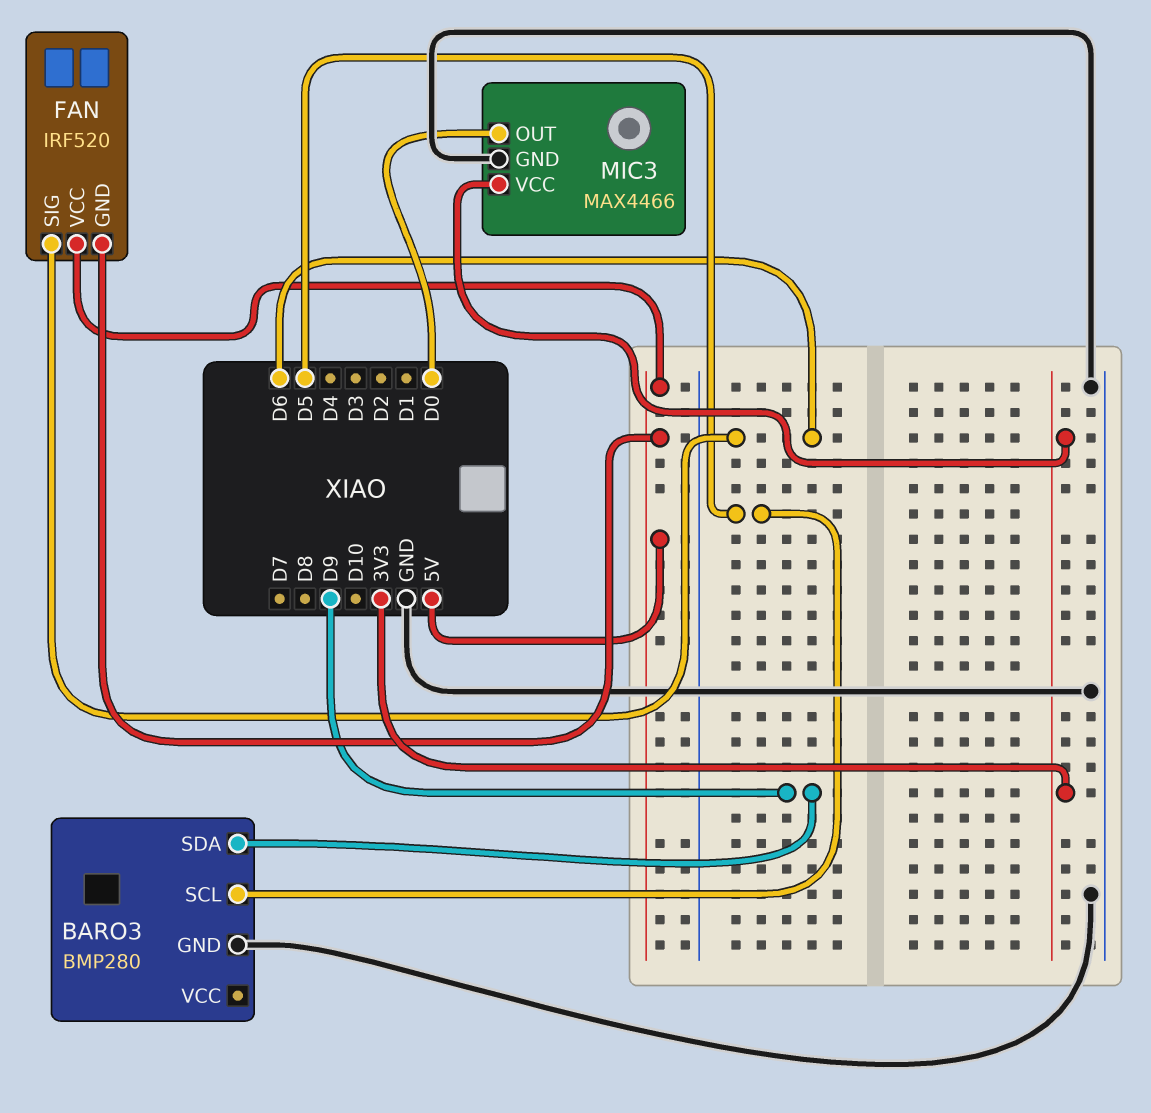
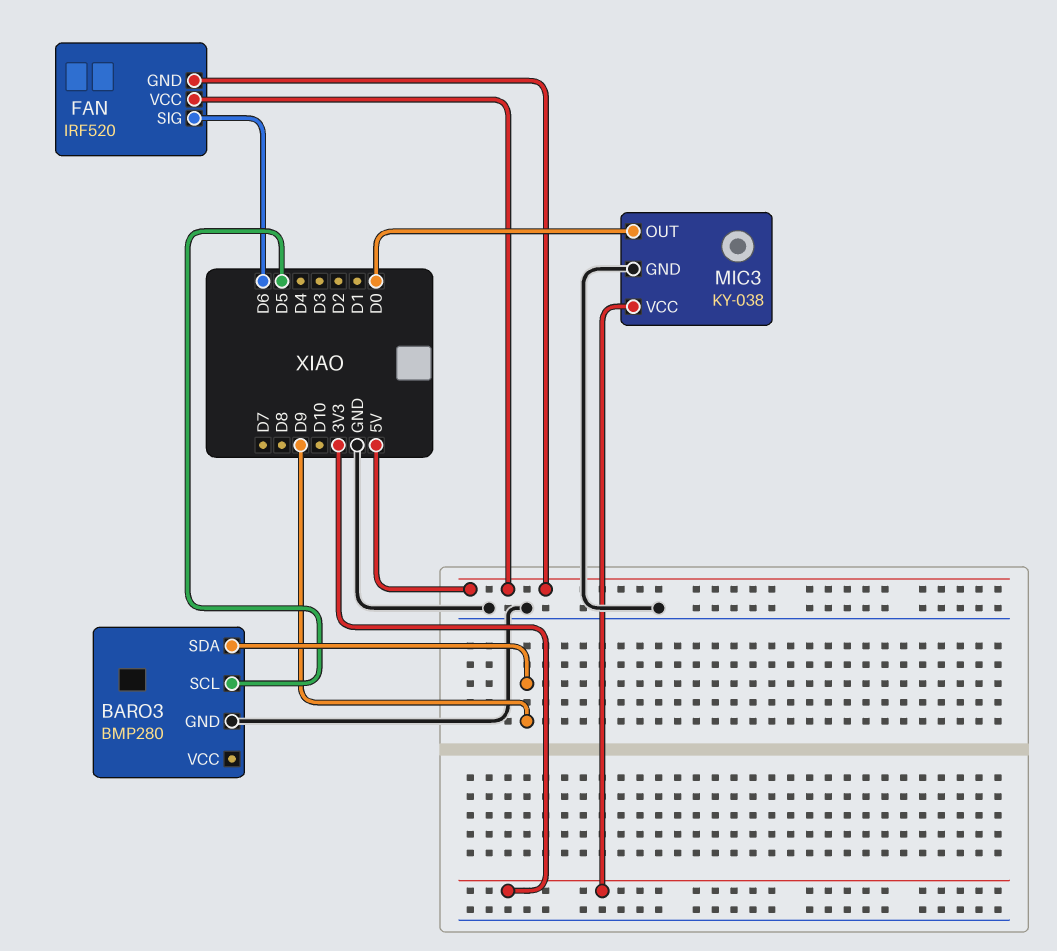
MIC3: MAX4466 -> KY-038

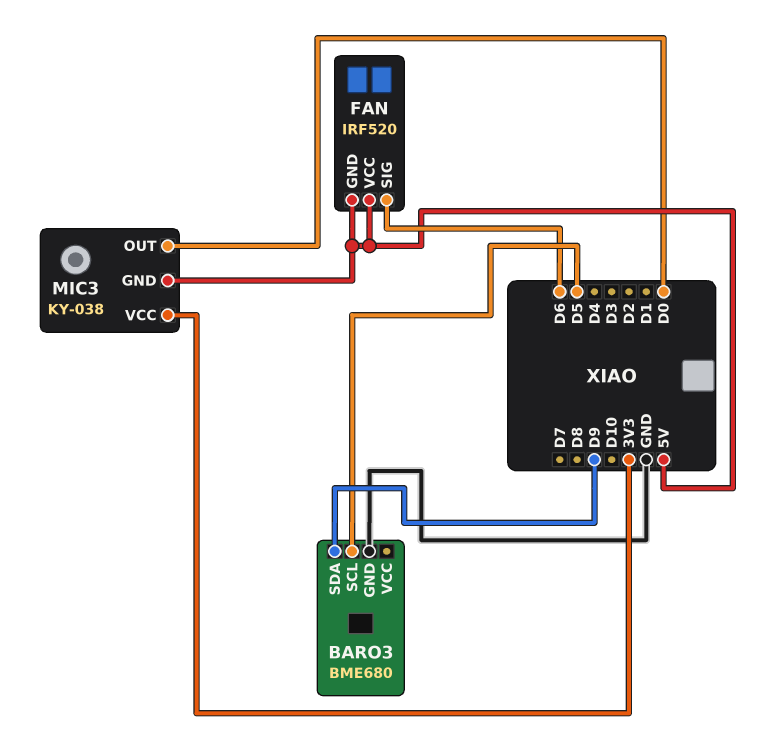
BARO3: BMP280 -> BME680
MIC3 pin GND: GND -> 5V

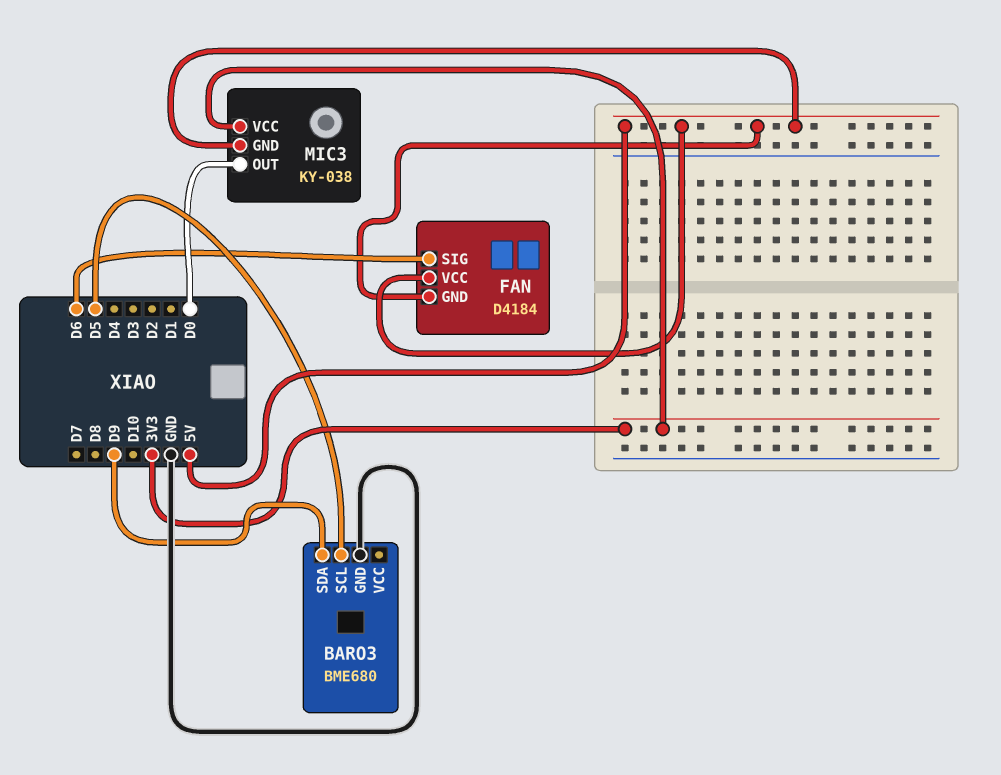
FAN: IRF520 -> D4184

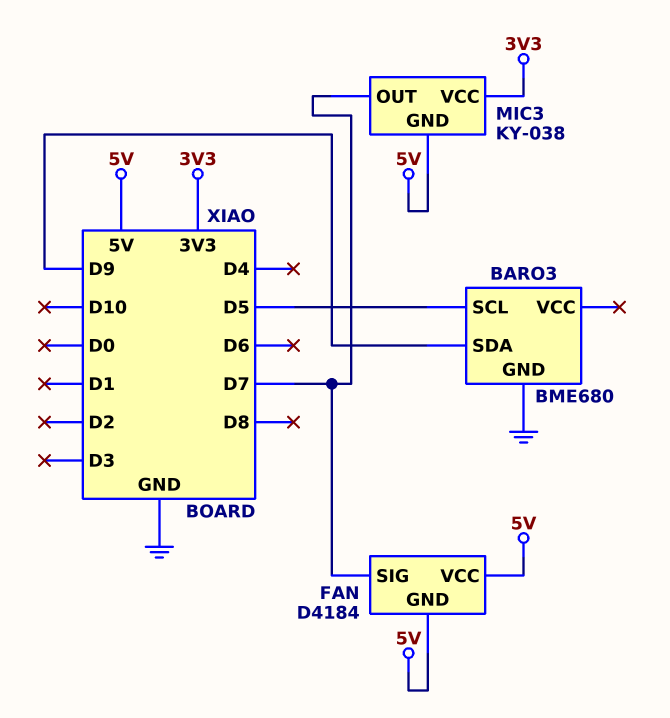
FAN pin SIG: D6 -> D7
MIC3 pin OUT: D0 -> D7

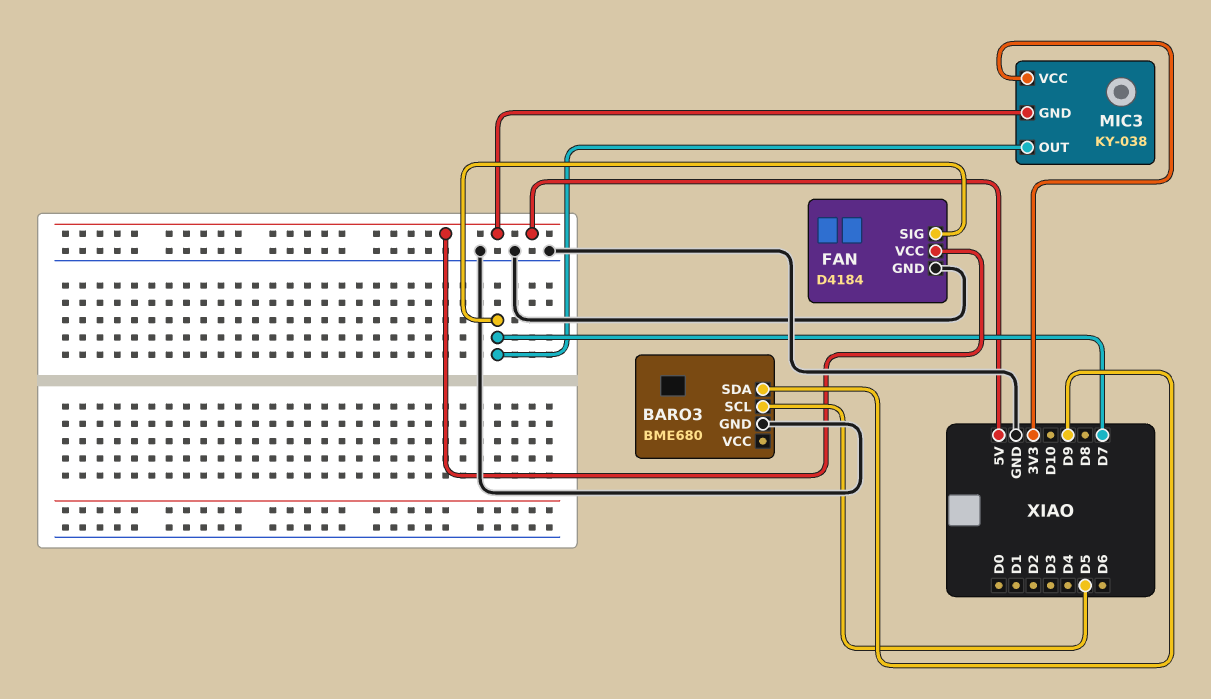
FAN pin GND: 5V -> GND

